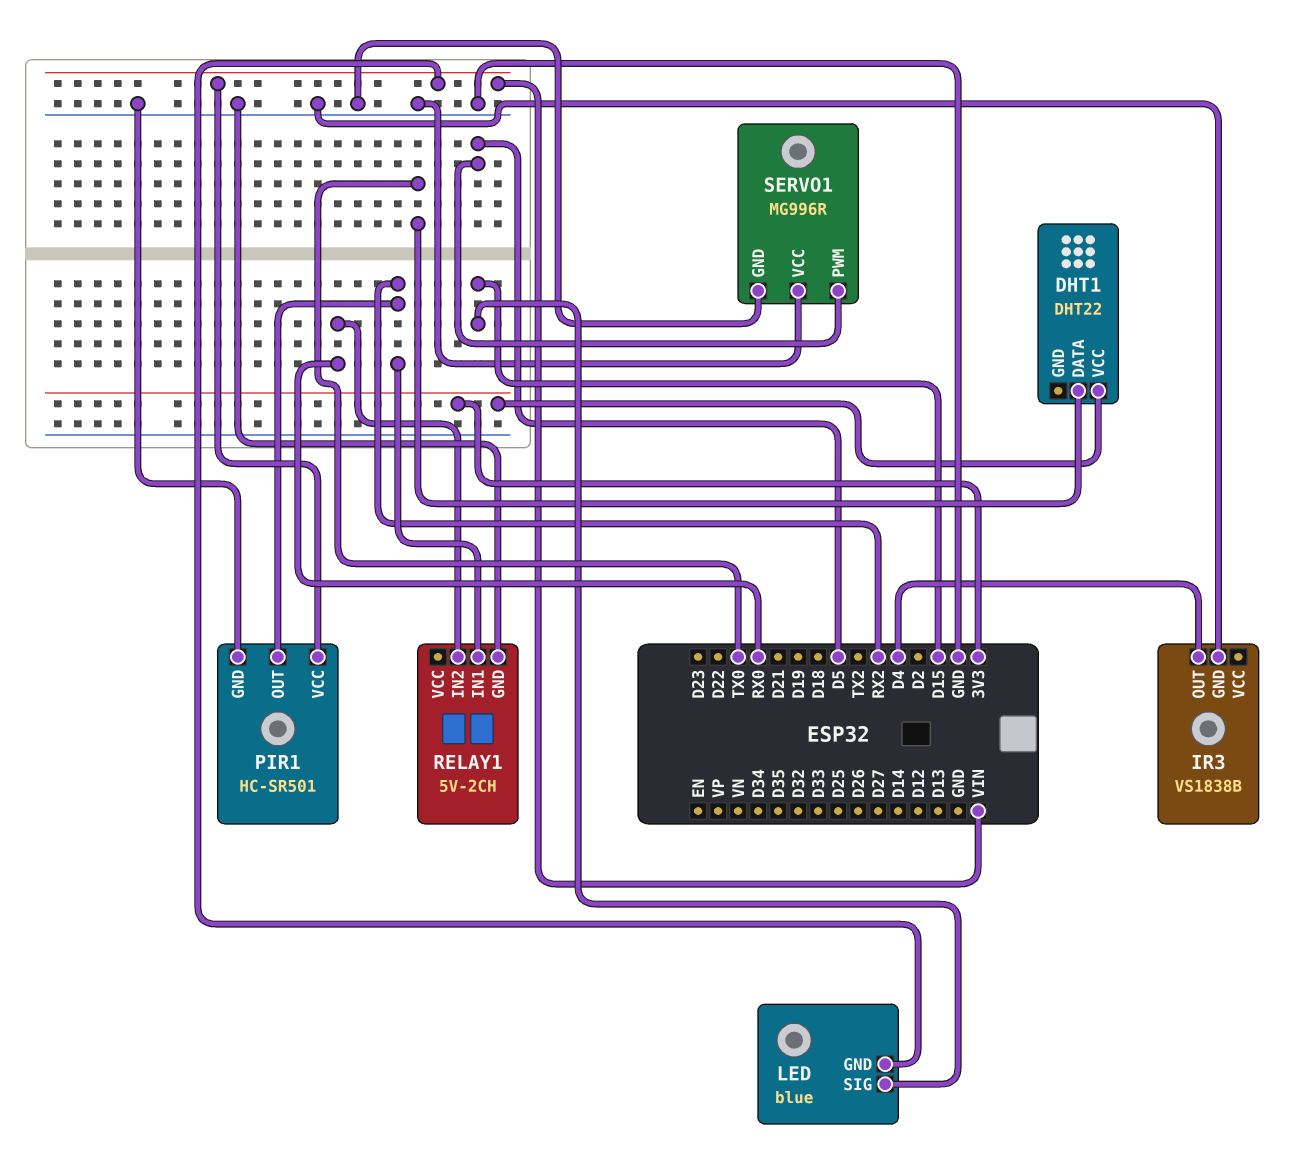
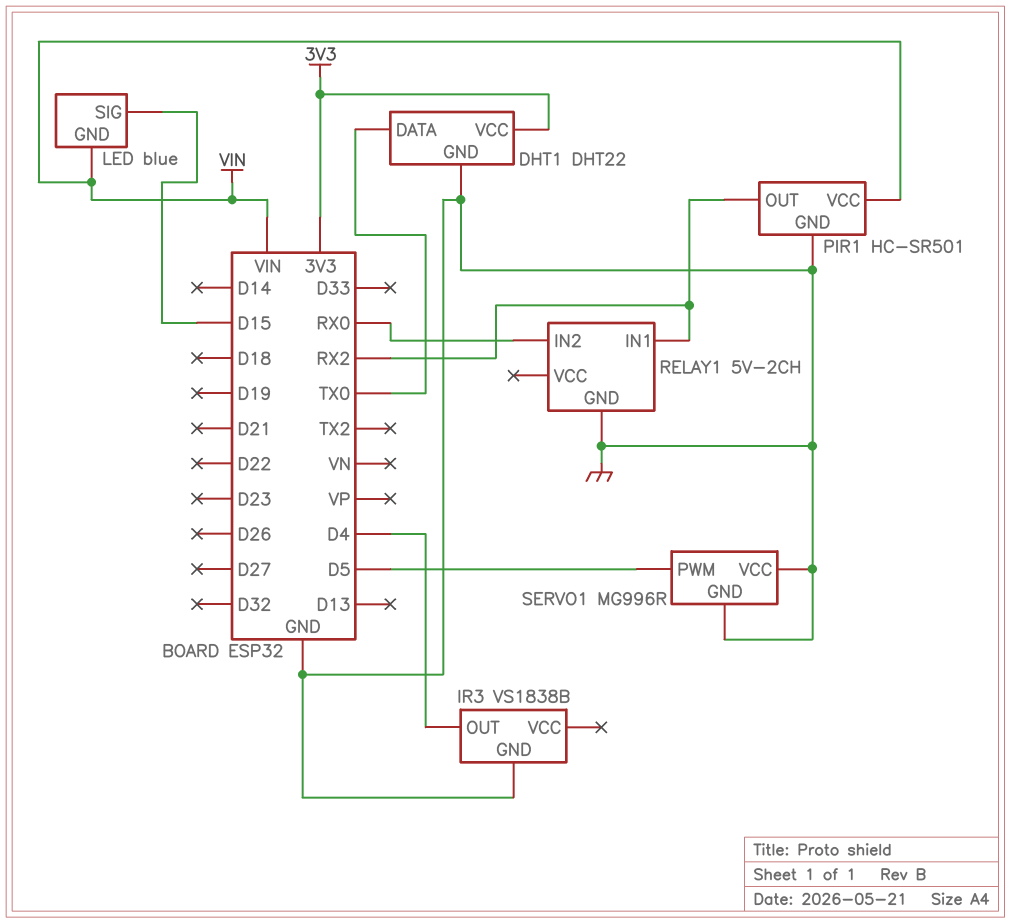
DHT1 pin GND: none -> GND

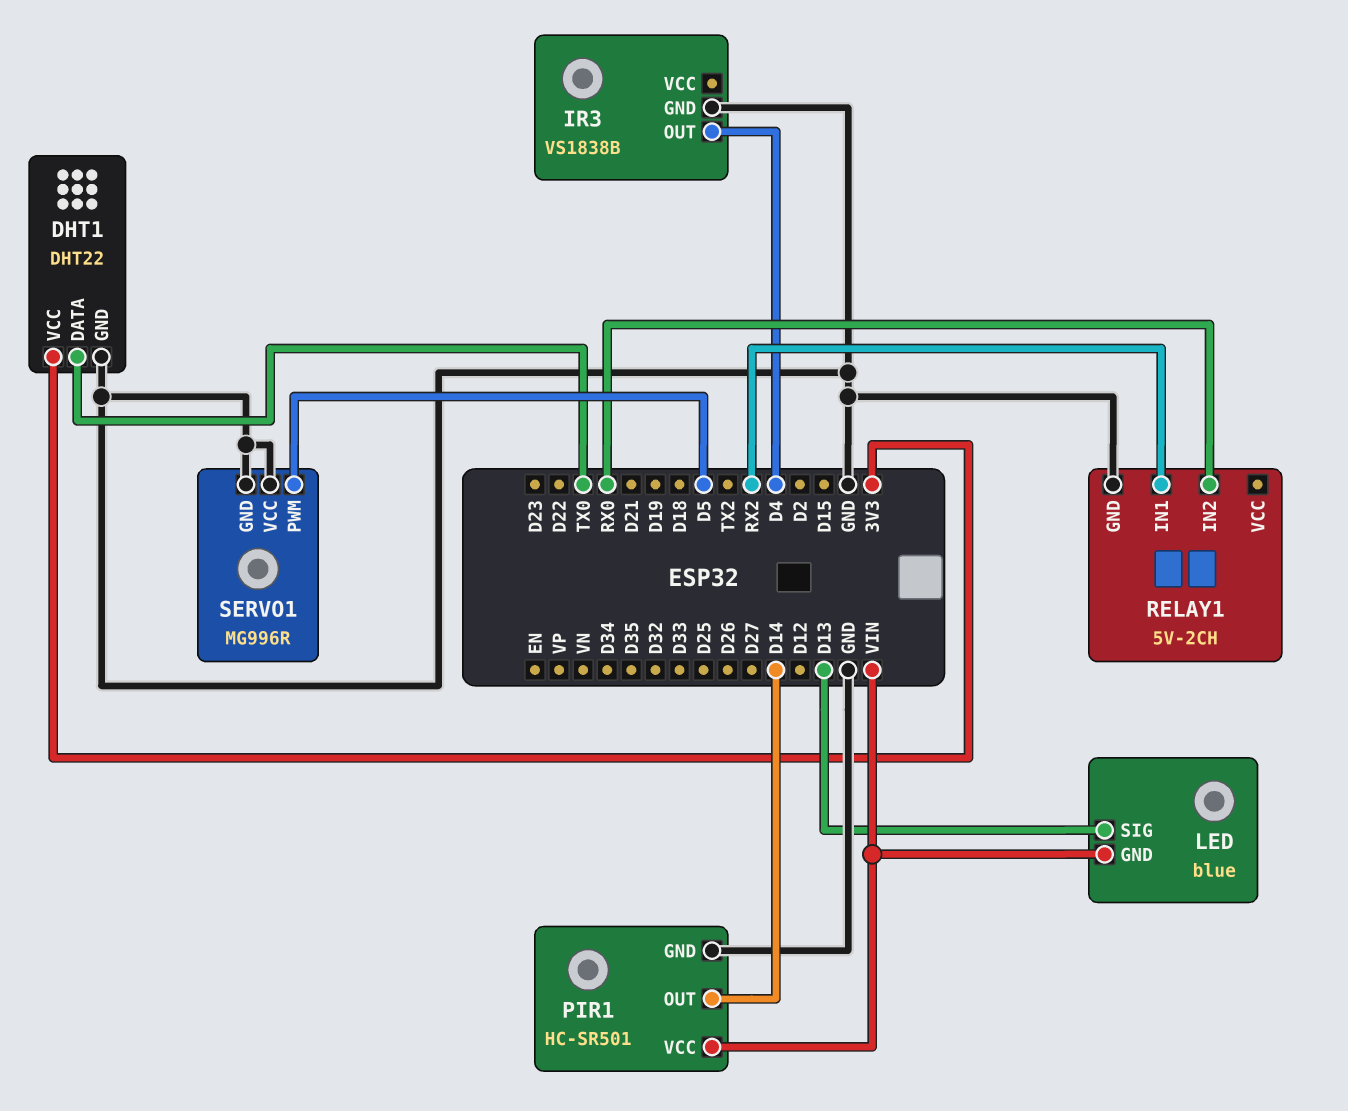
LED pin SIG: D15 -> D13
PIR1 pin OUT: RX2 -> D14

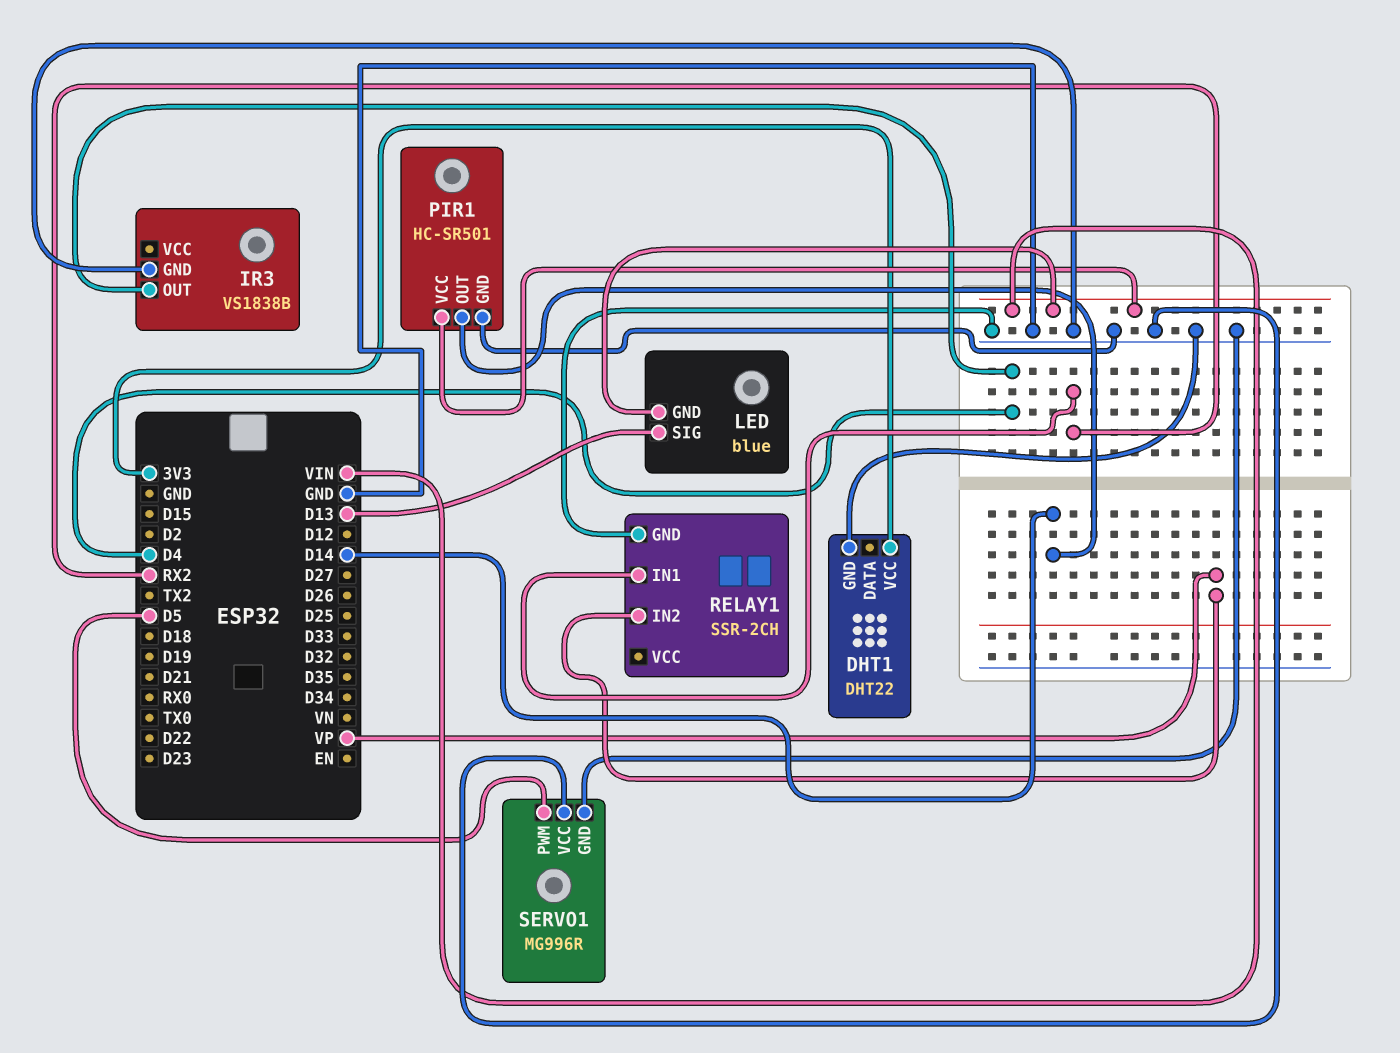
DHT1 pin DATA: TX0 -> none
RELAY1: 5V-2CH -> SSR-2CH
RELAY1 pin IN2: RX0 -> VP

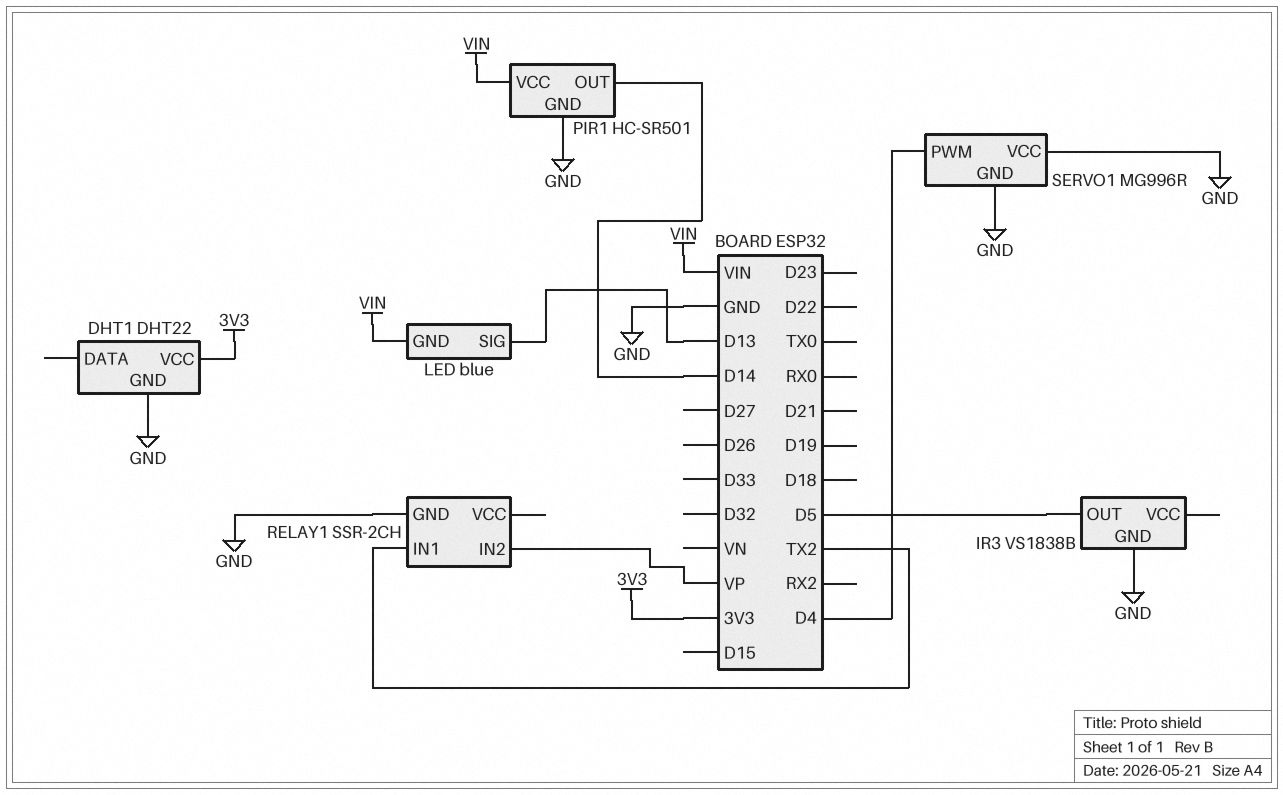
IR3 pin OUT: D4 -> D5
RELAY1 pin IN1: RX2 -> TX2
SERVO1 pin PWM: D5 -> D4

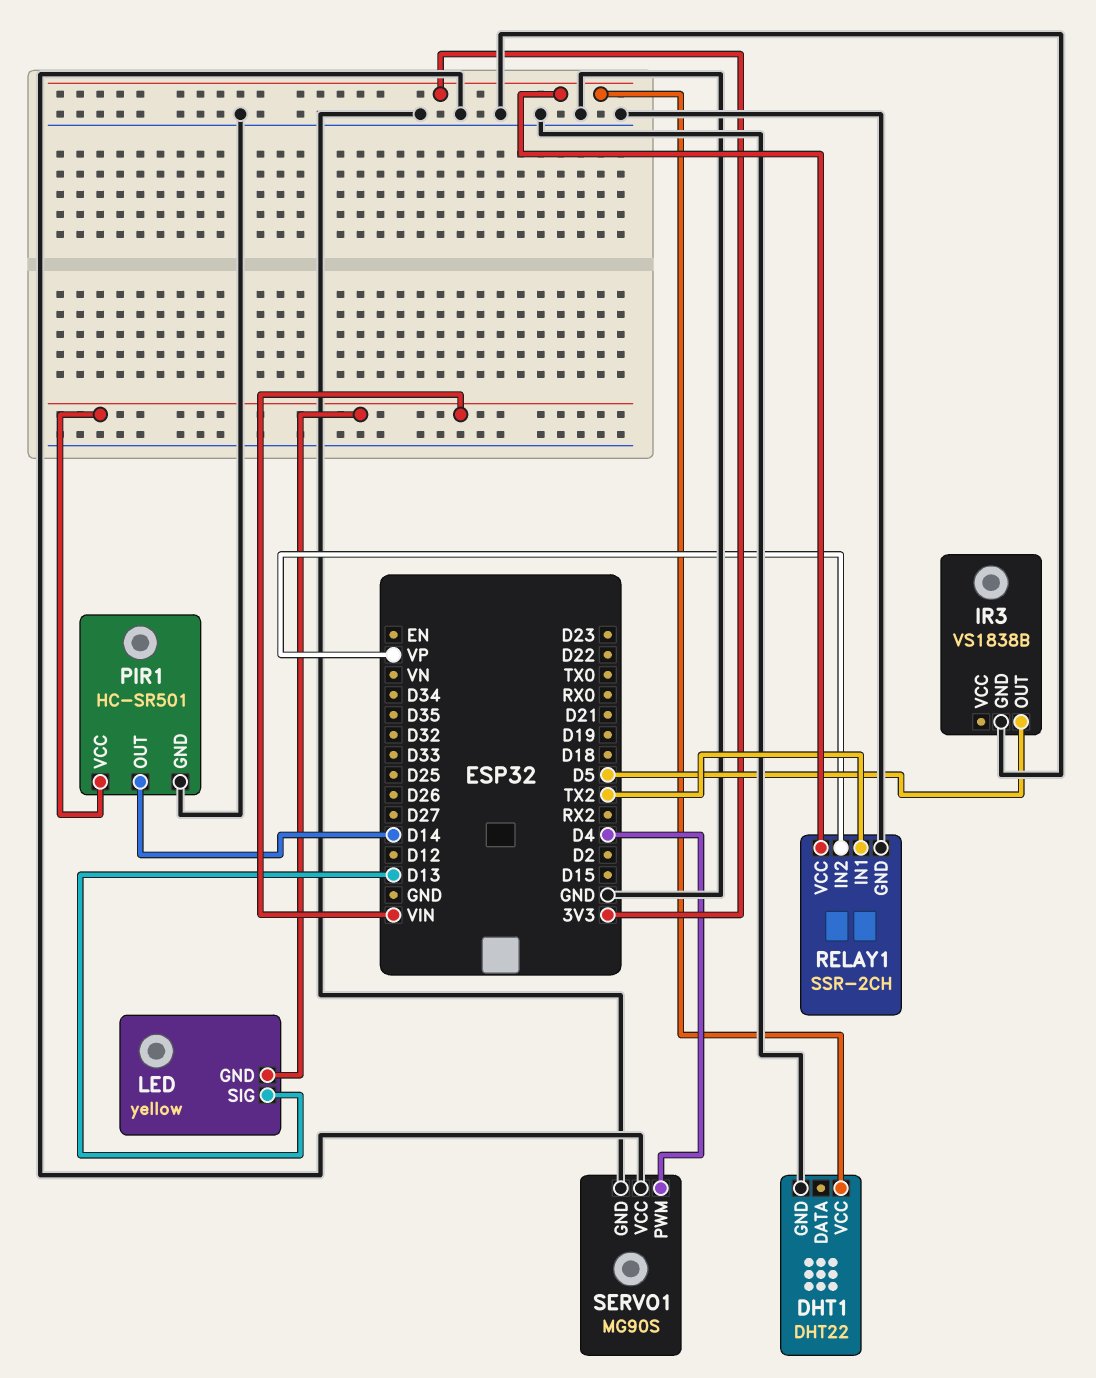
LED: blue -> yellow
RELAY1 pin VCC: none -> 3V3
SERVO1: MG996R -> MG90S

